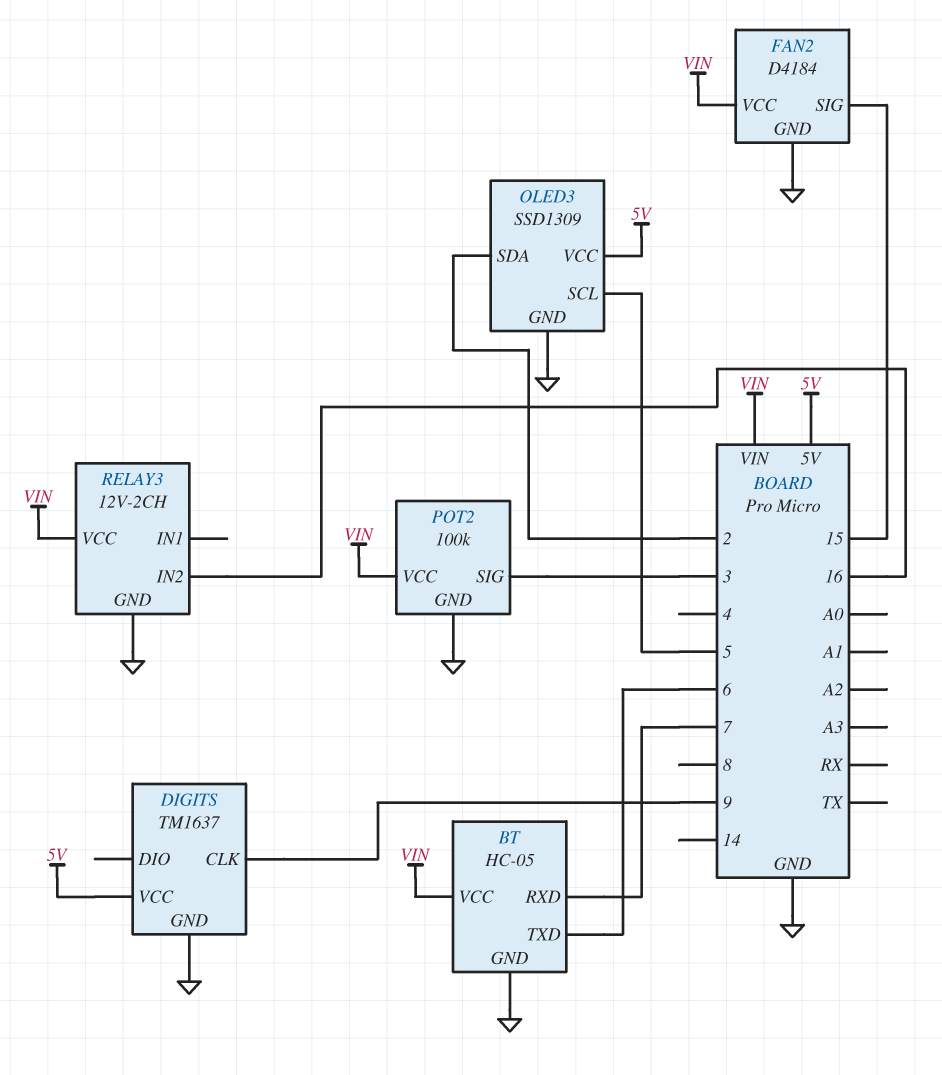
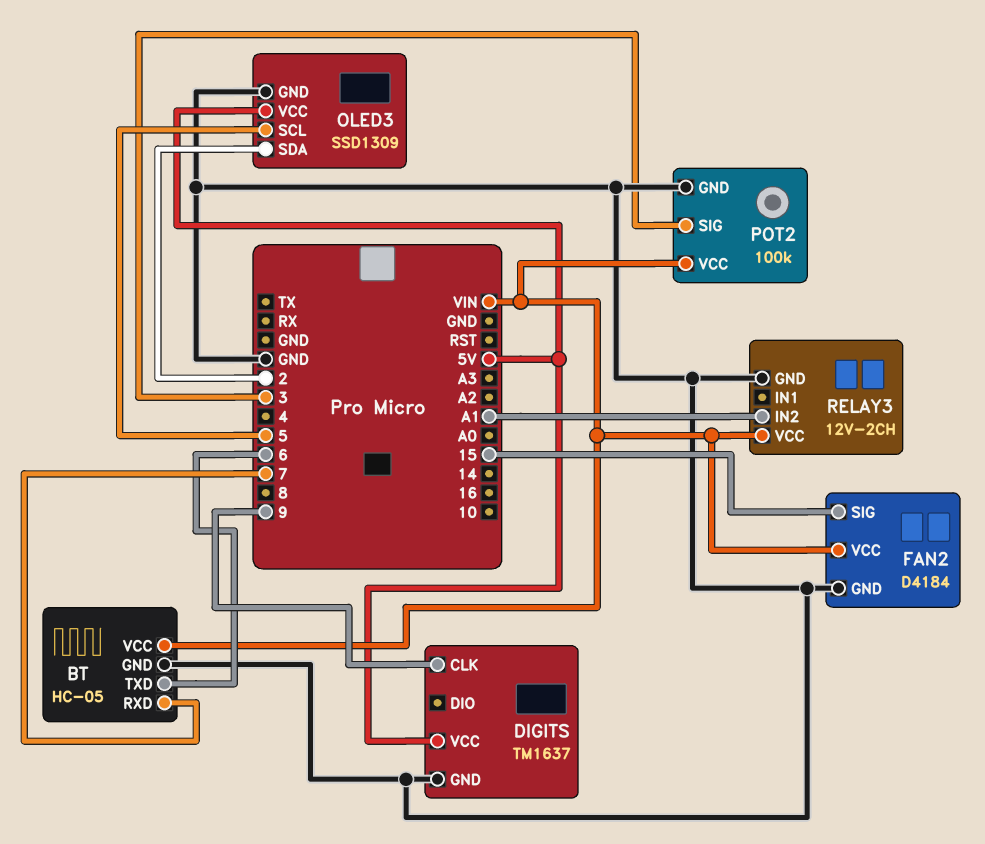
RELAY3 pin IN2: 16 -> A1

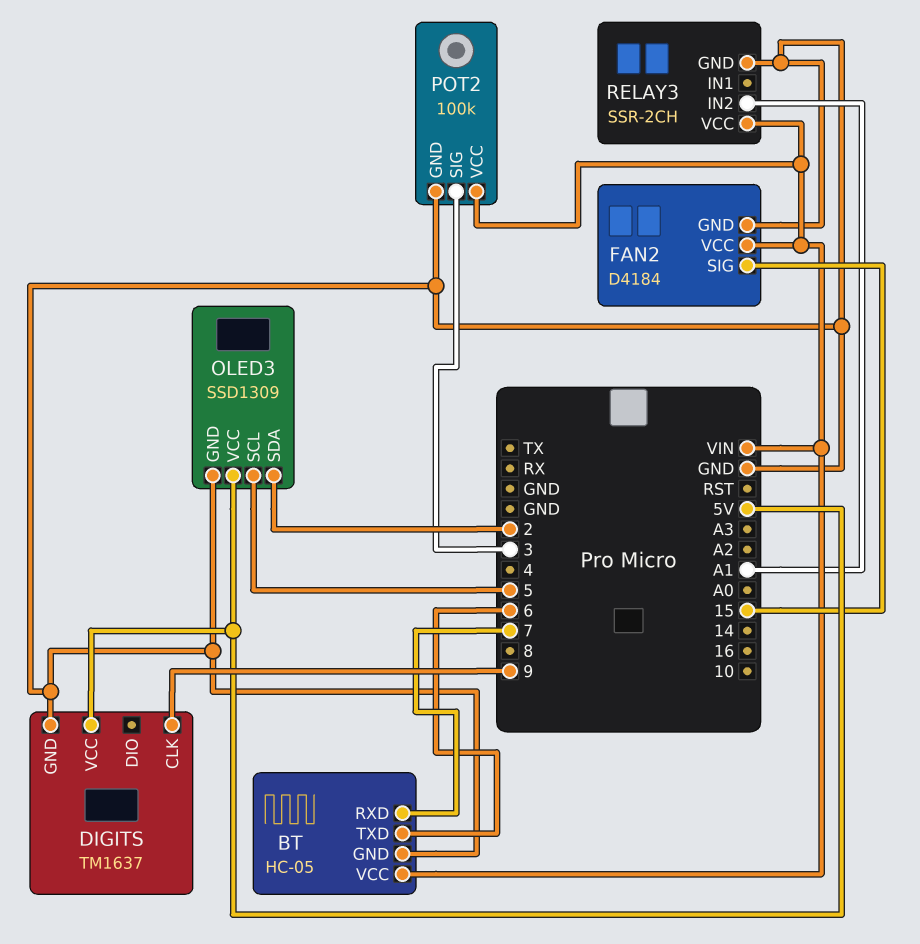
RELAY3: 12V-2CH -> SSR-2CH

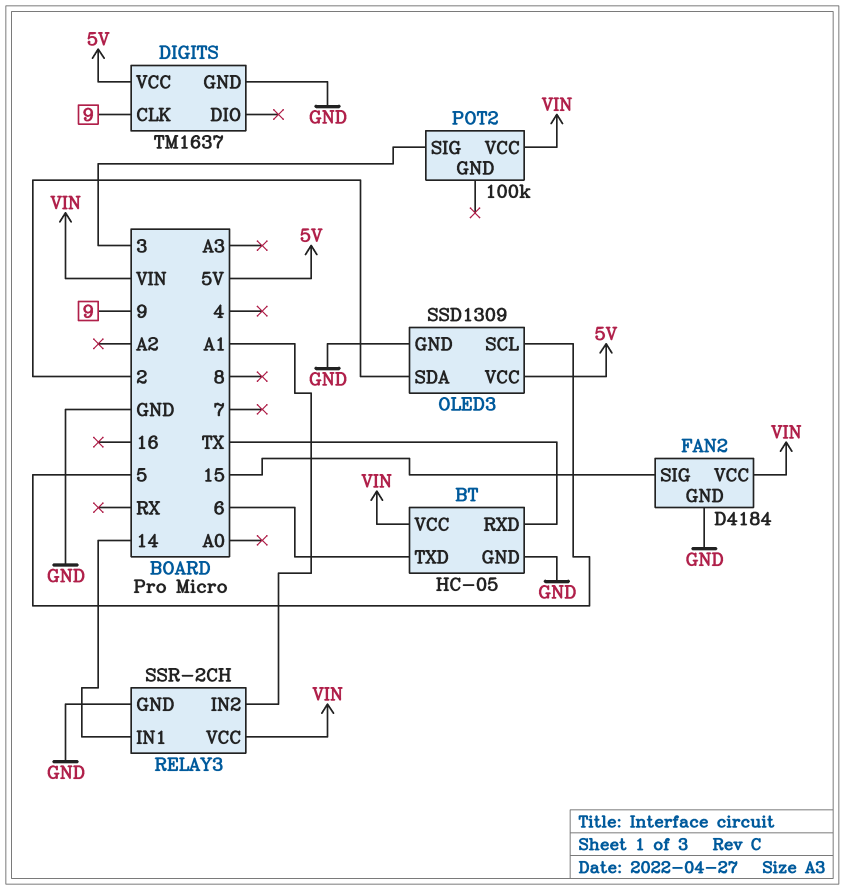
BT pin RXD: 7 -> TX
POT2 pin GND: GND -> none
RELAY3 pin IN1: none -> 14

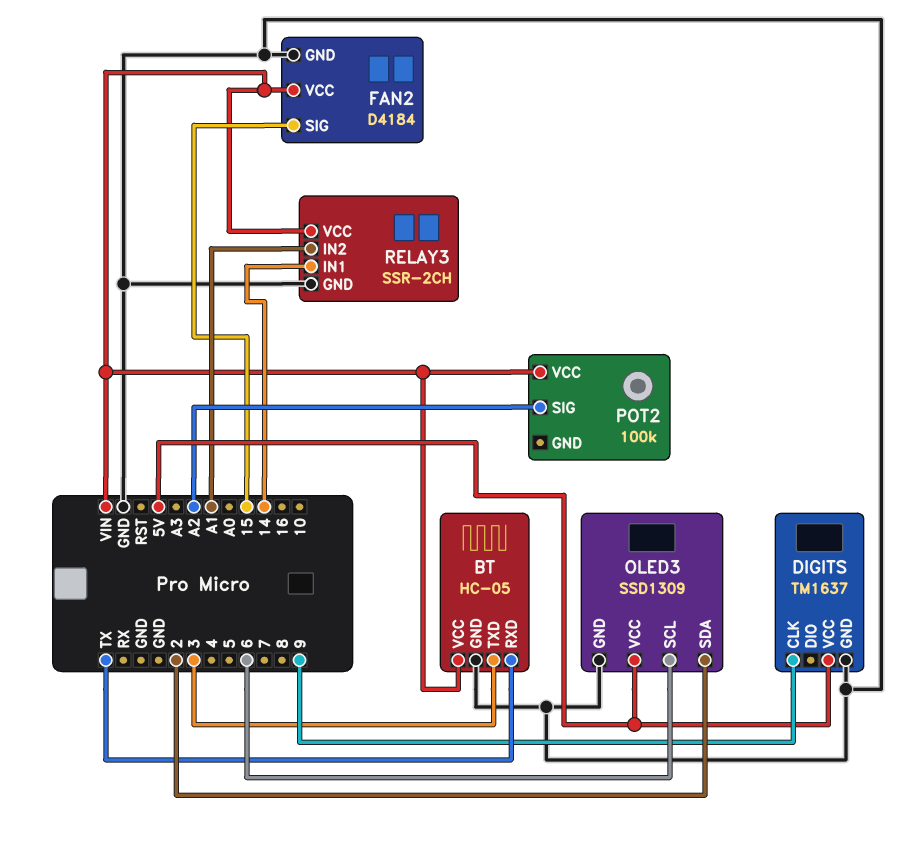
BT pin TXD: 6 -> 3
OLED3 pin SCL: 5 -> 6
POT2 pin SIG: 3 -> A2

